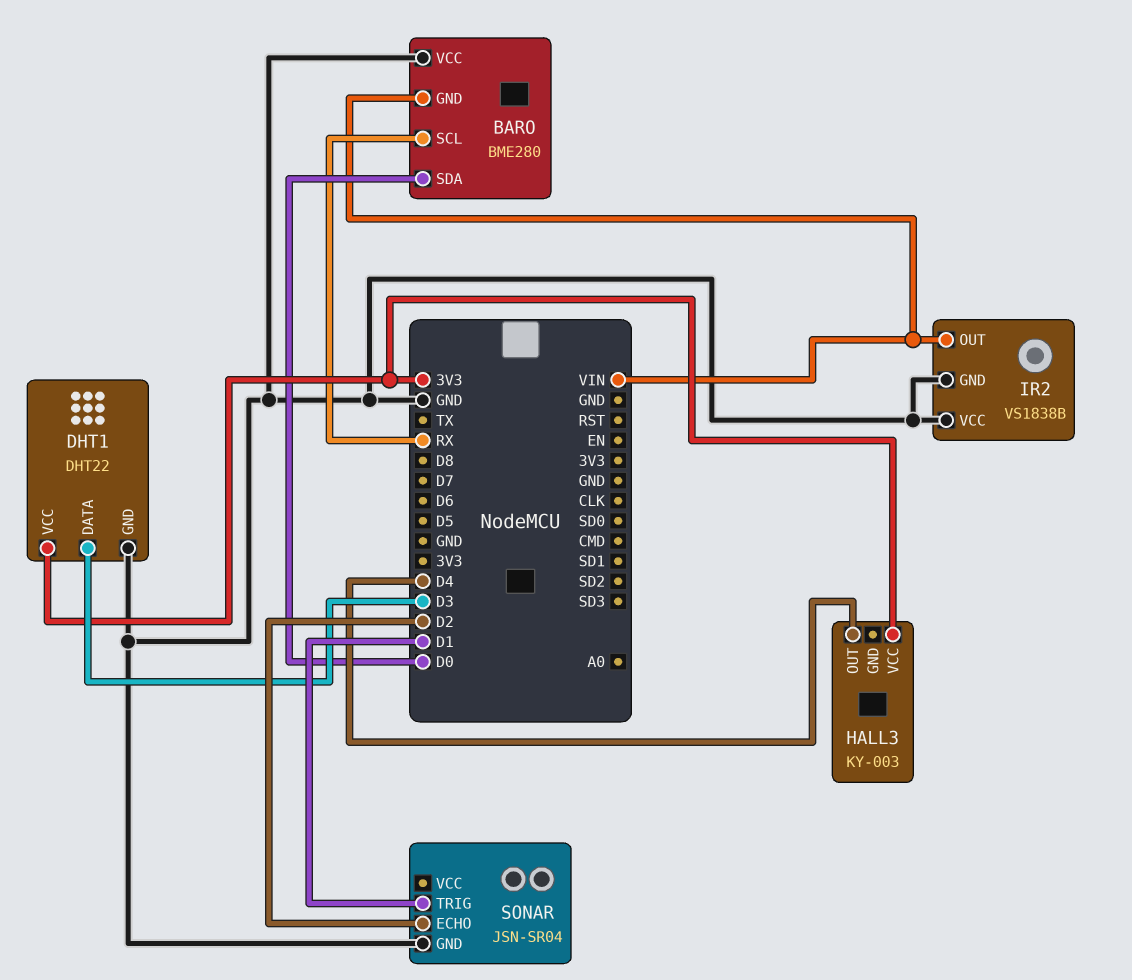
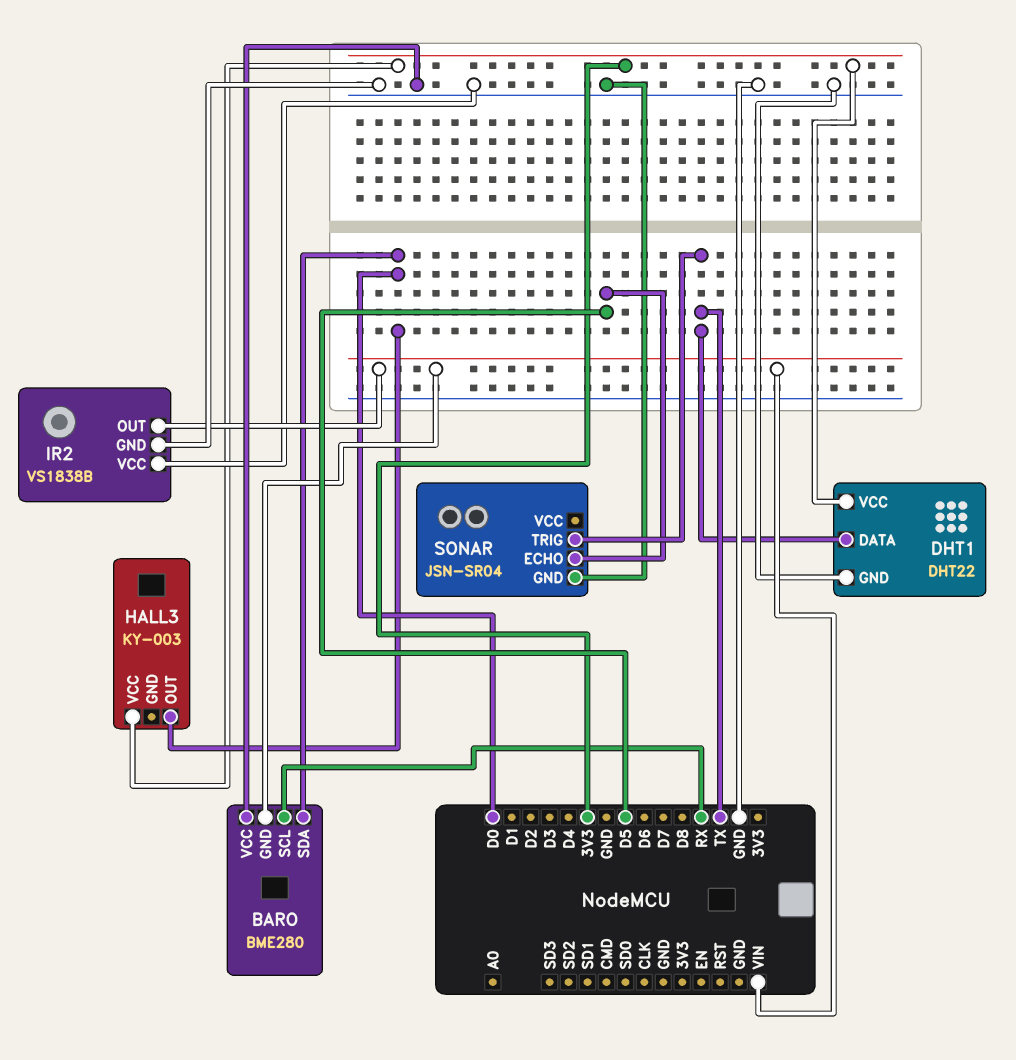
DHT1 pin DATA: D3 -> TX
HALL3 pin OUT: D4 -> D0
SONAR pin ECHO: D2 -> D5
SONAR pin TRIG: D1 -> TX

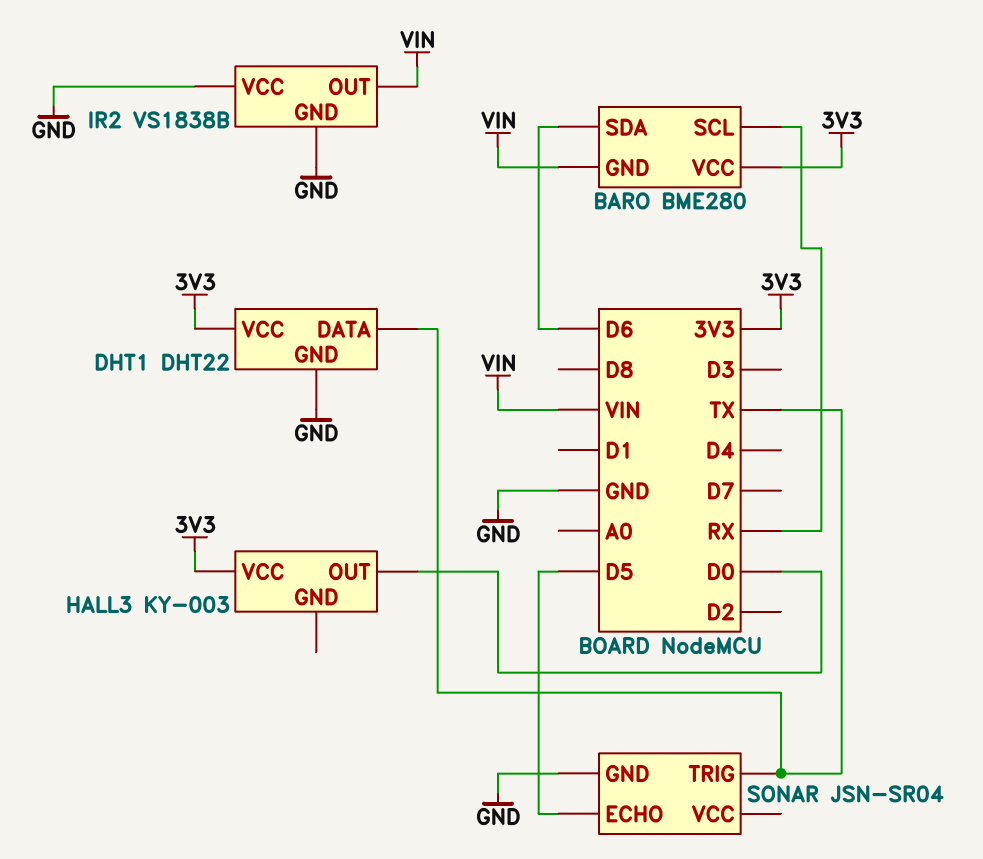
BARO pin SDA: D0 -> D6
BARO pin VCC: GND -> 3V3

